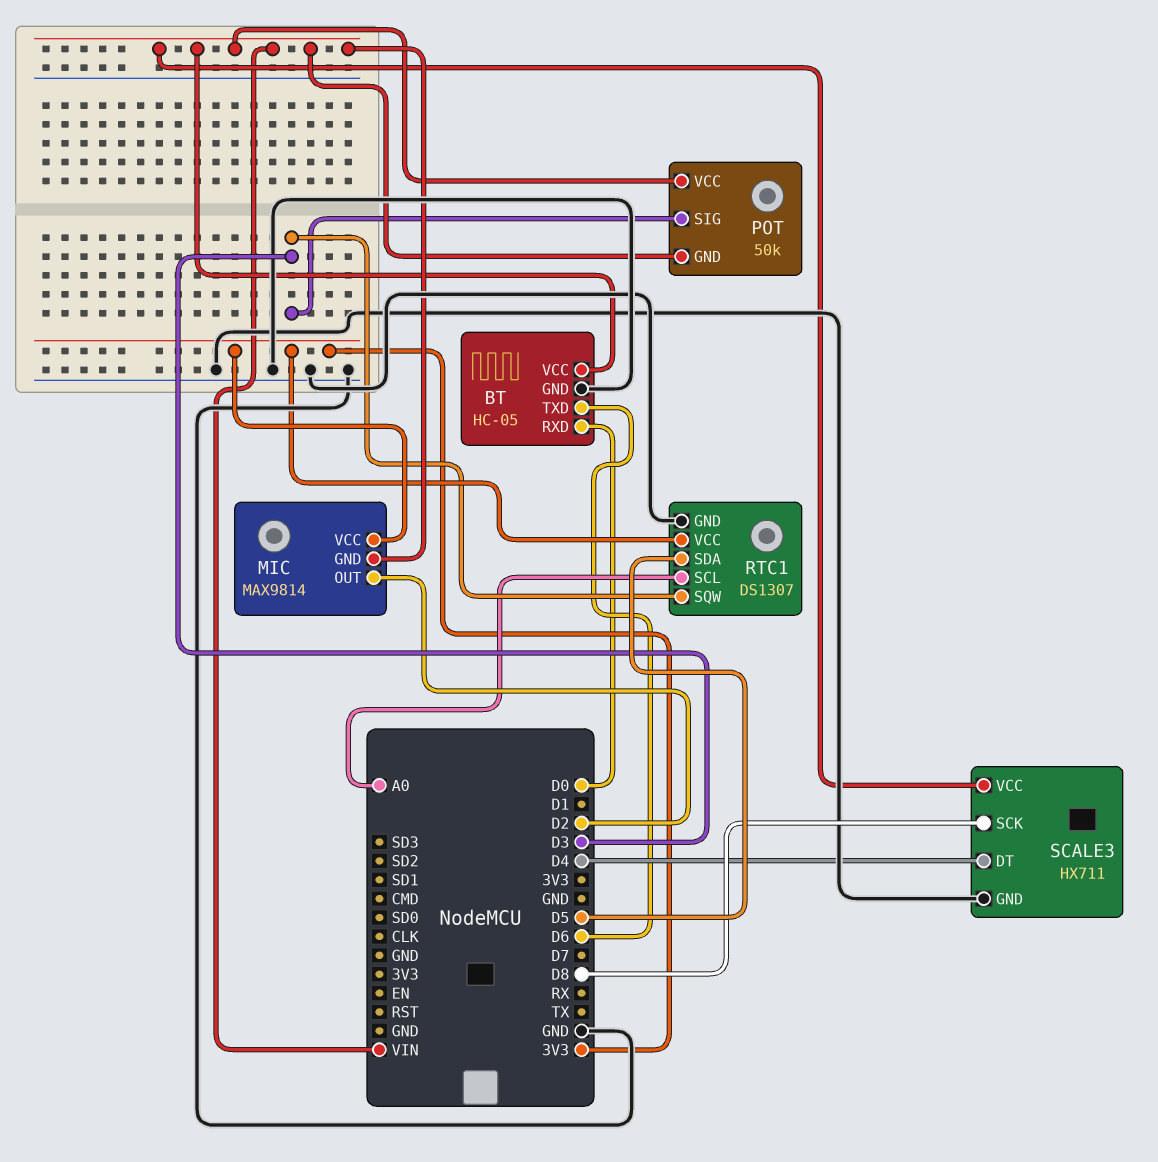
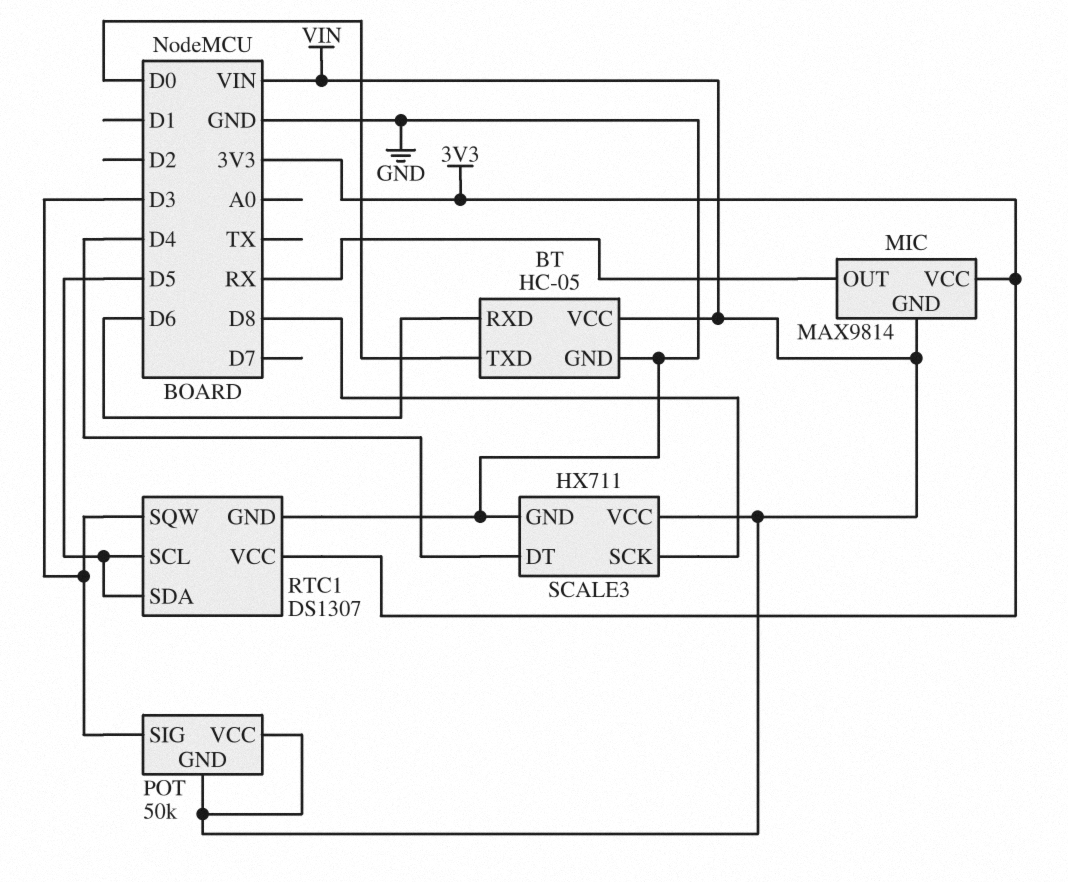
BT pin RXD: D0 -> D6
BT pin TXD: D6 -> D0
MIC pin OUT: D2 -> RX
RTC1 pin SCL: A0 -> D5

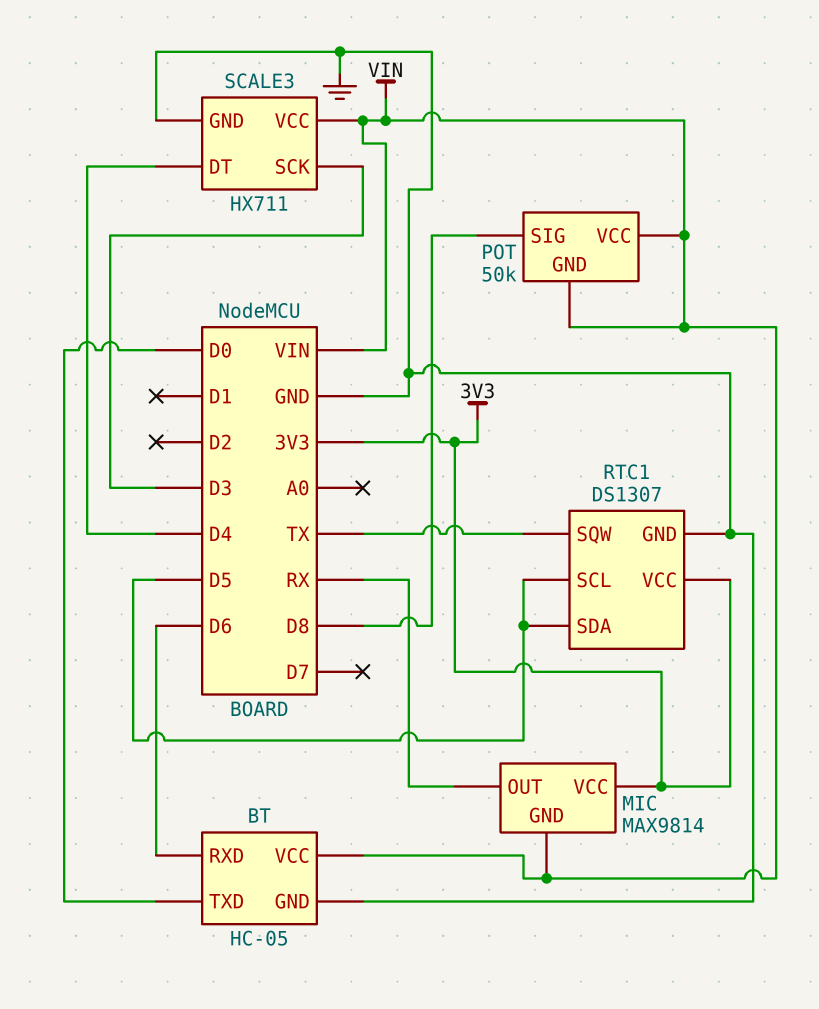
POT pin SIG: D3 -> D8
RTC1 pin SQW: D3 -> TX
SCALE3 pin SCK: D8 -> D3

